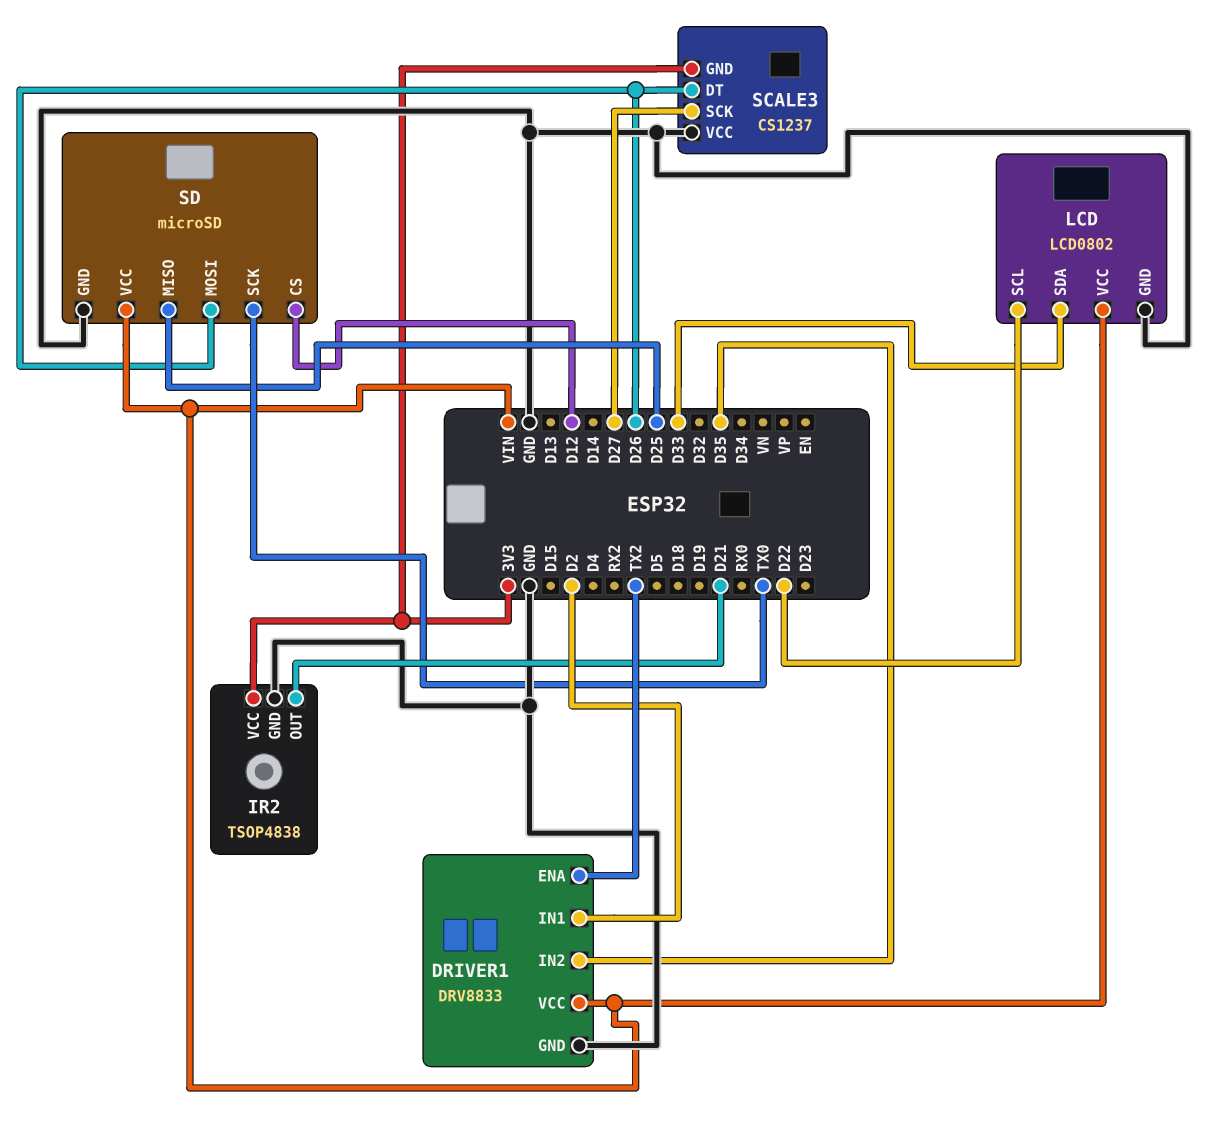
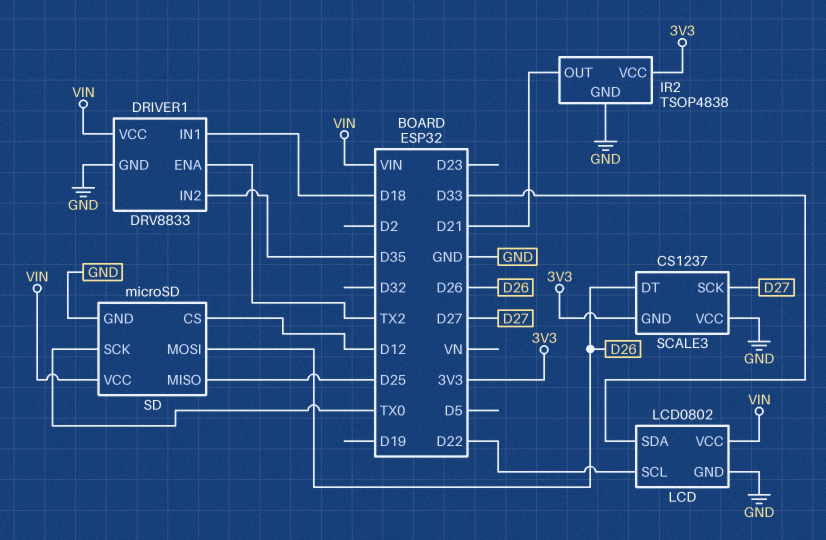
DRIVER1 pin IN1: D2 -> D18

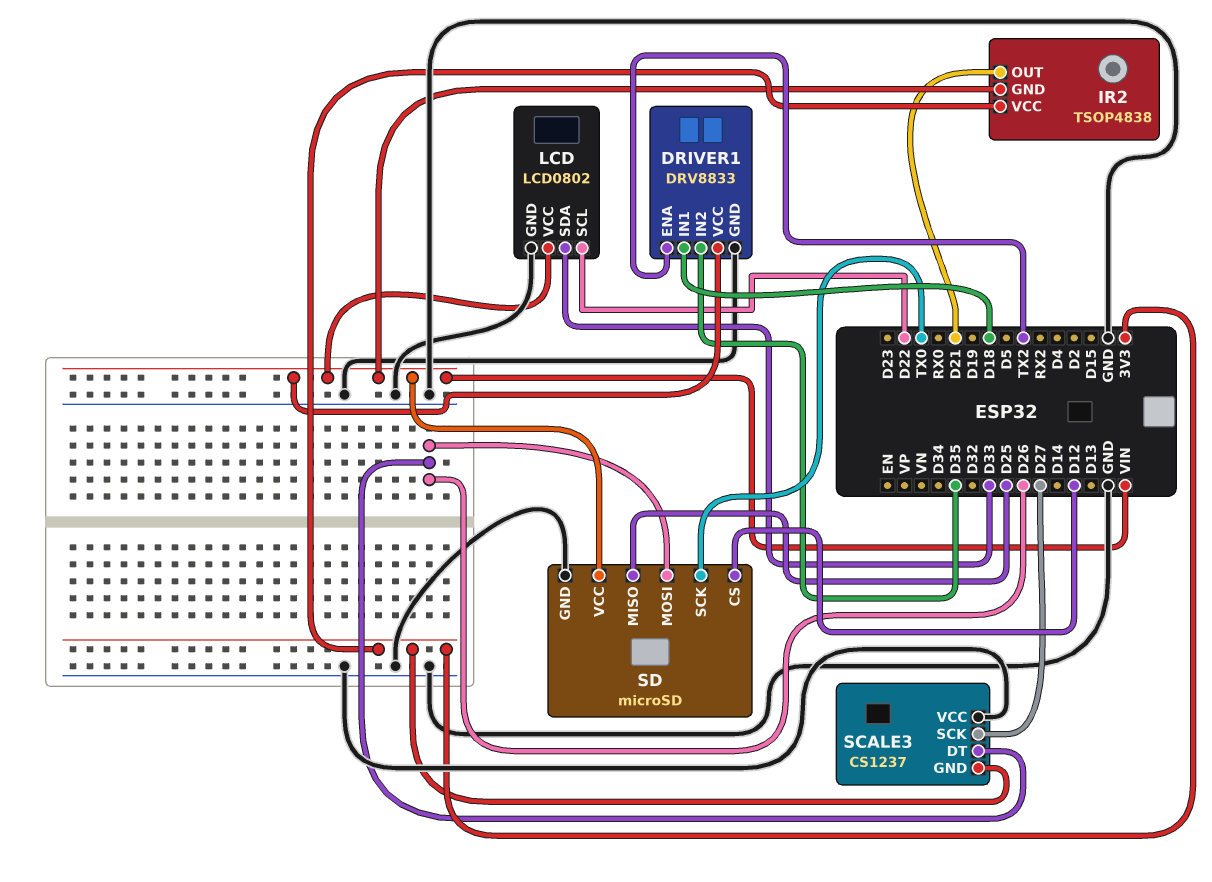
IR2 pin GND: GND -> VIN

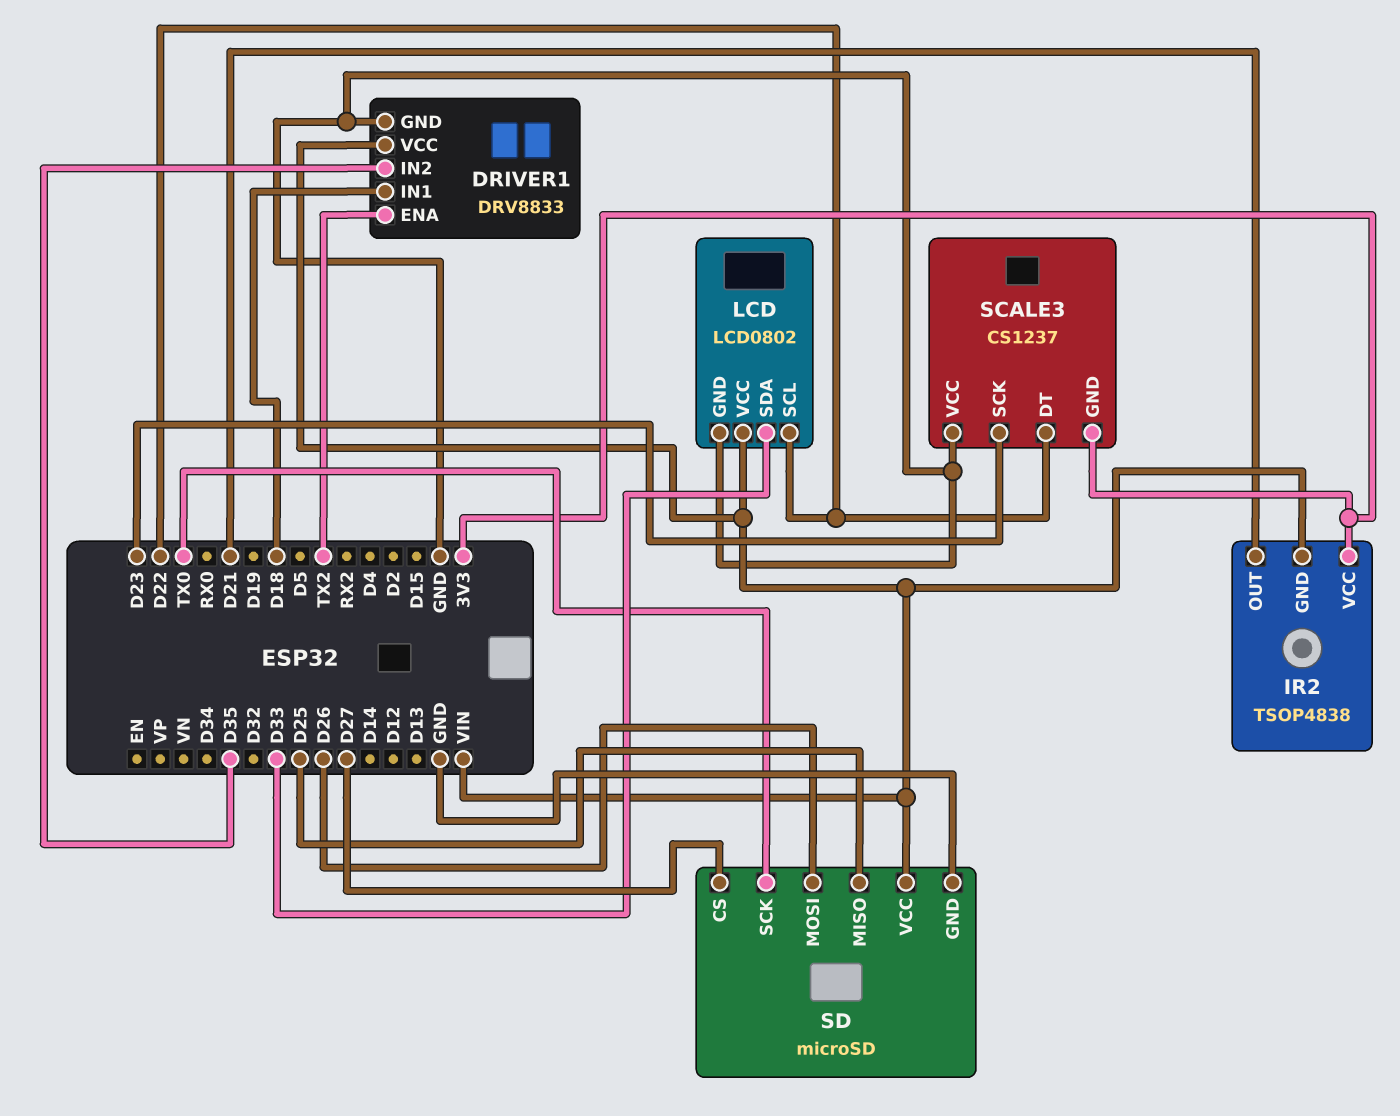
SCALE3 pin DT: D26 -> D22
SCALE3 pin SCK: D27 -> D23
SD pin CS: D12 -> D27

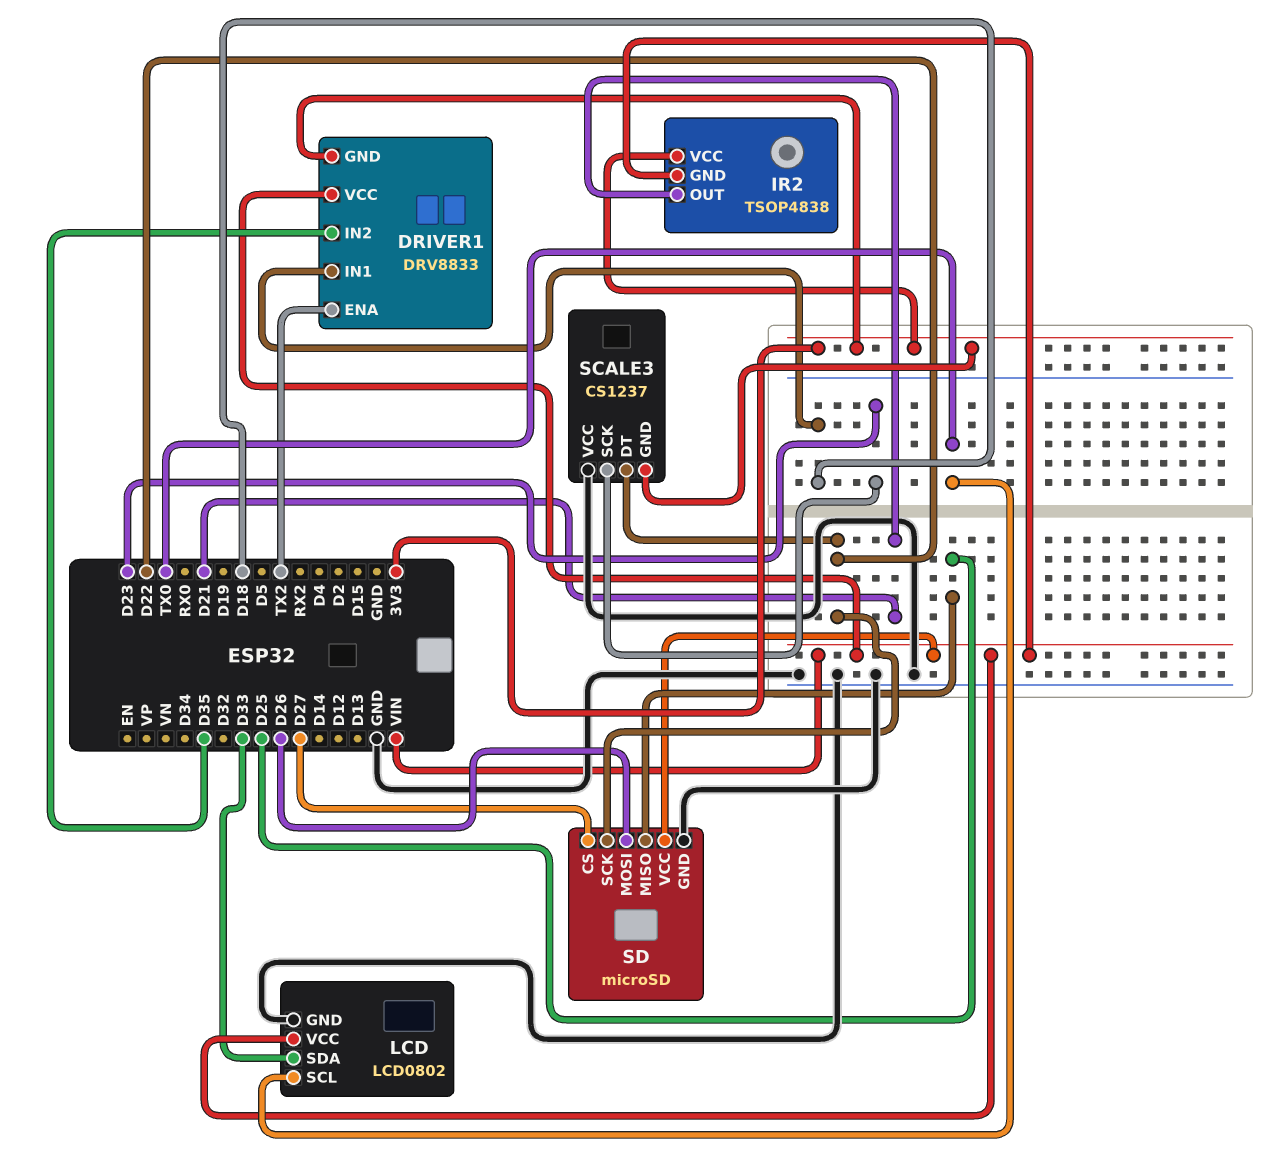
DRIVER1 pin GND: GND -> 3V3
LCD pin SCL: D22 -> TX0
SD pin SCK: TX0 -> D22

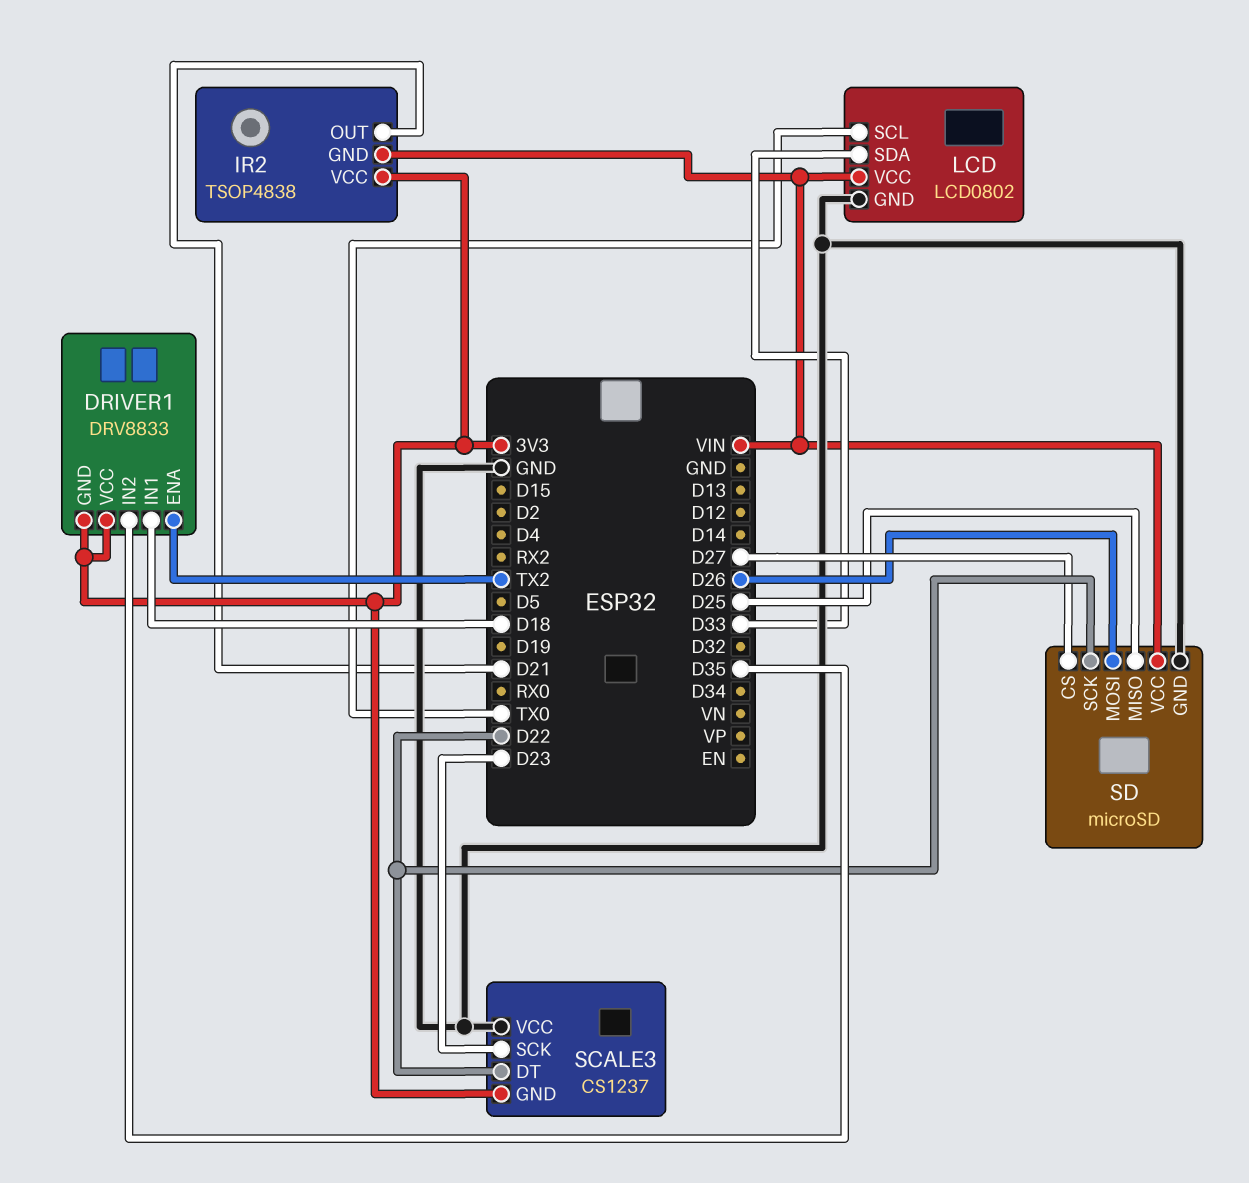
DRIVER1 pin VCC: VIN -> 3V3

